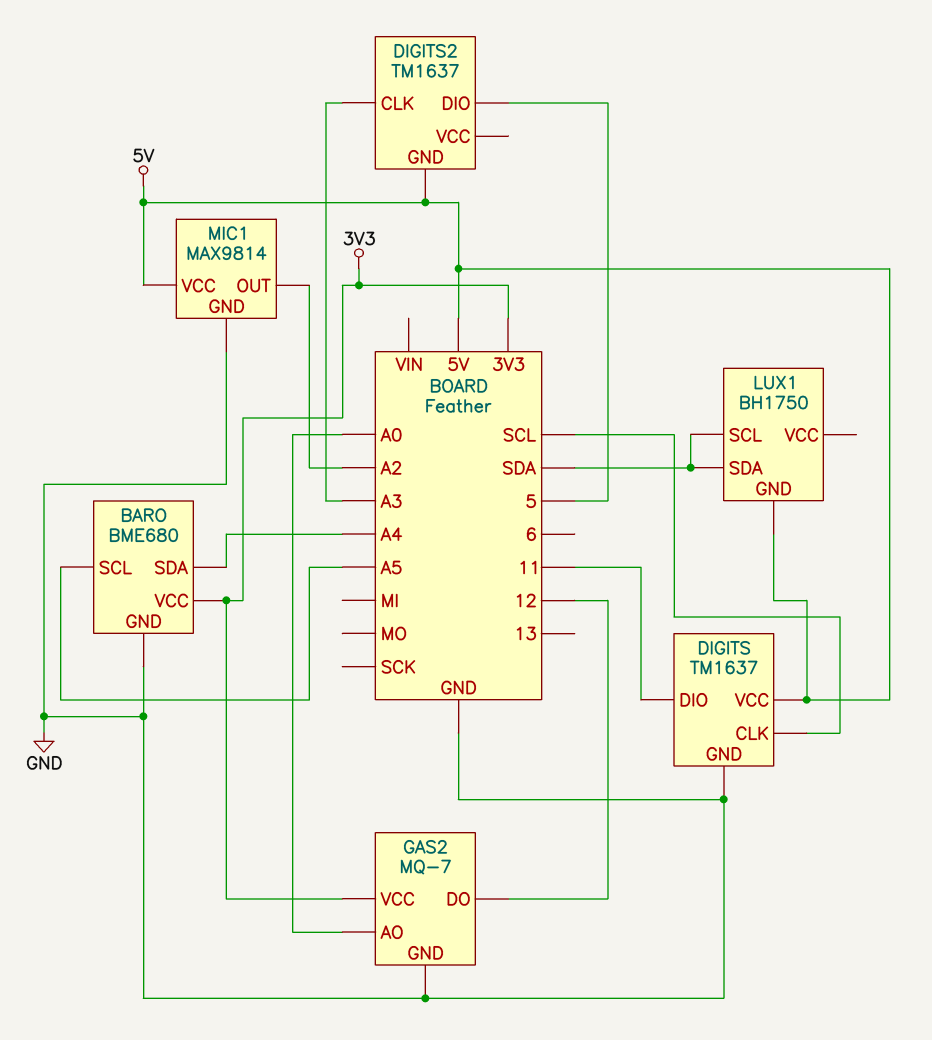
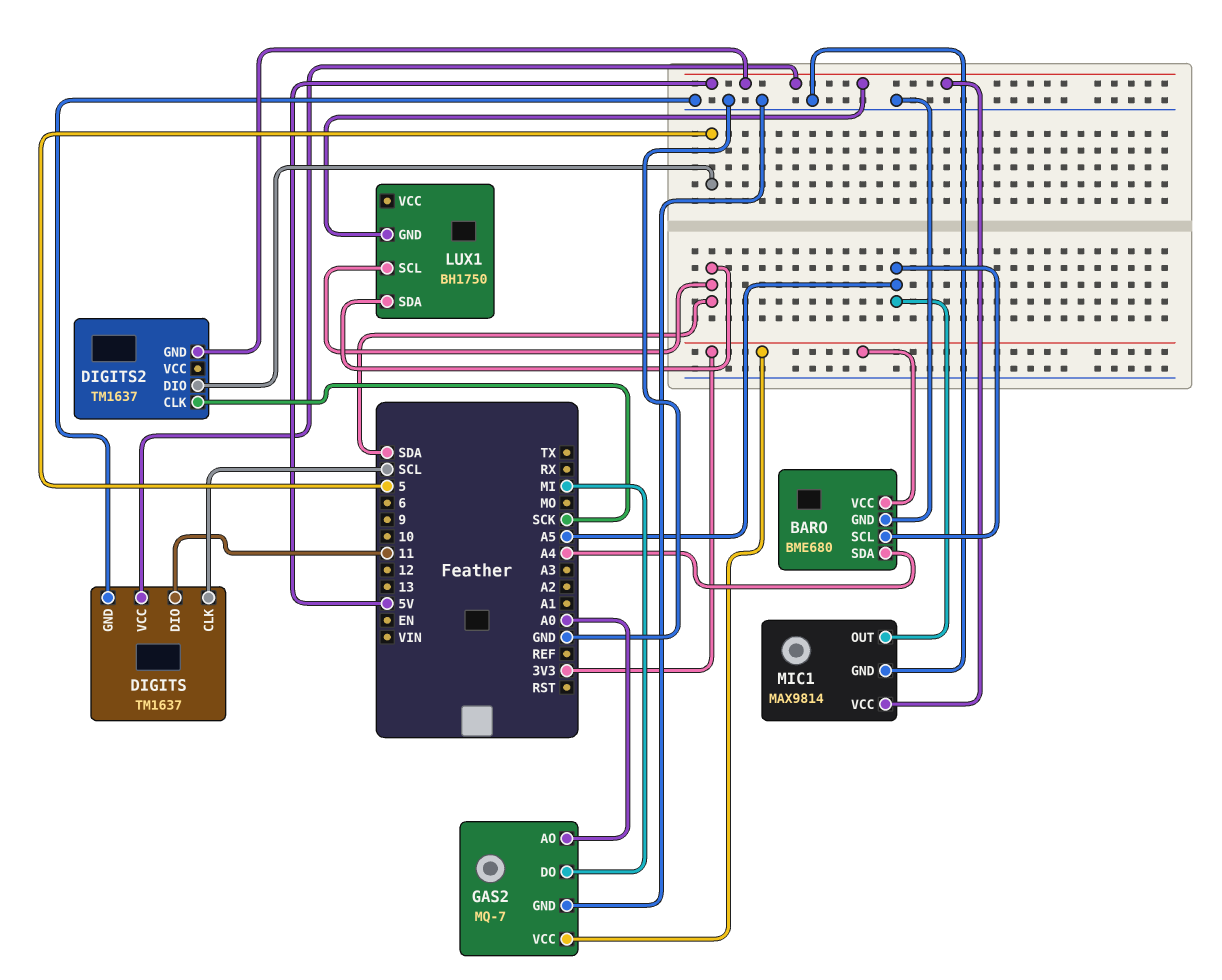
DIGITS2 pin CLK: A3 -> SCK
GAS2 pin DO: 12 -> MI
MIC1 pin OUT: A2 -> A5

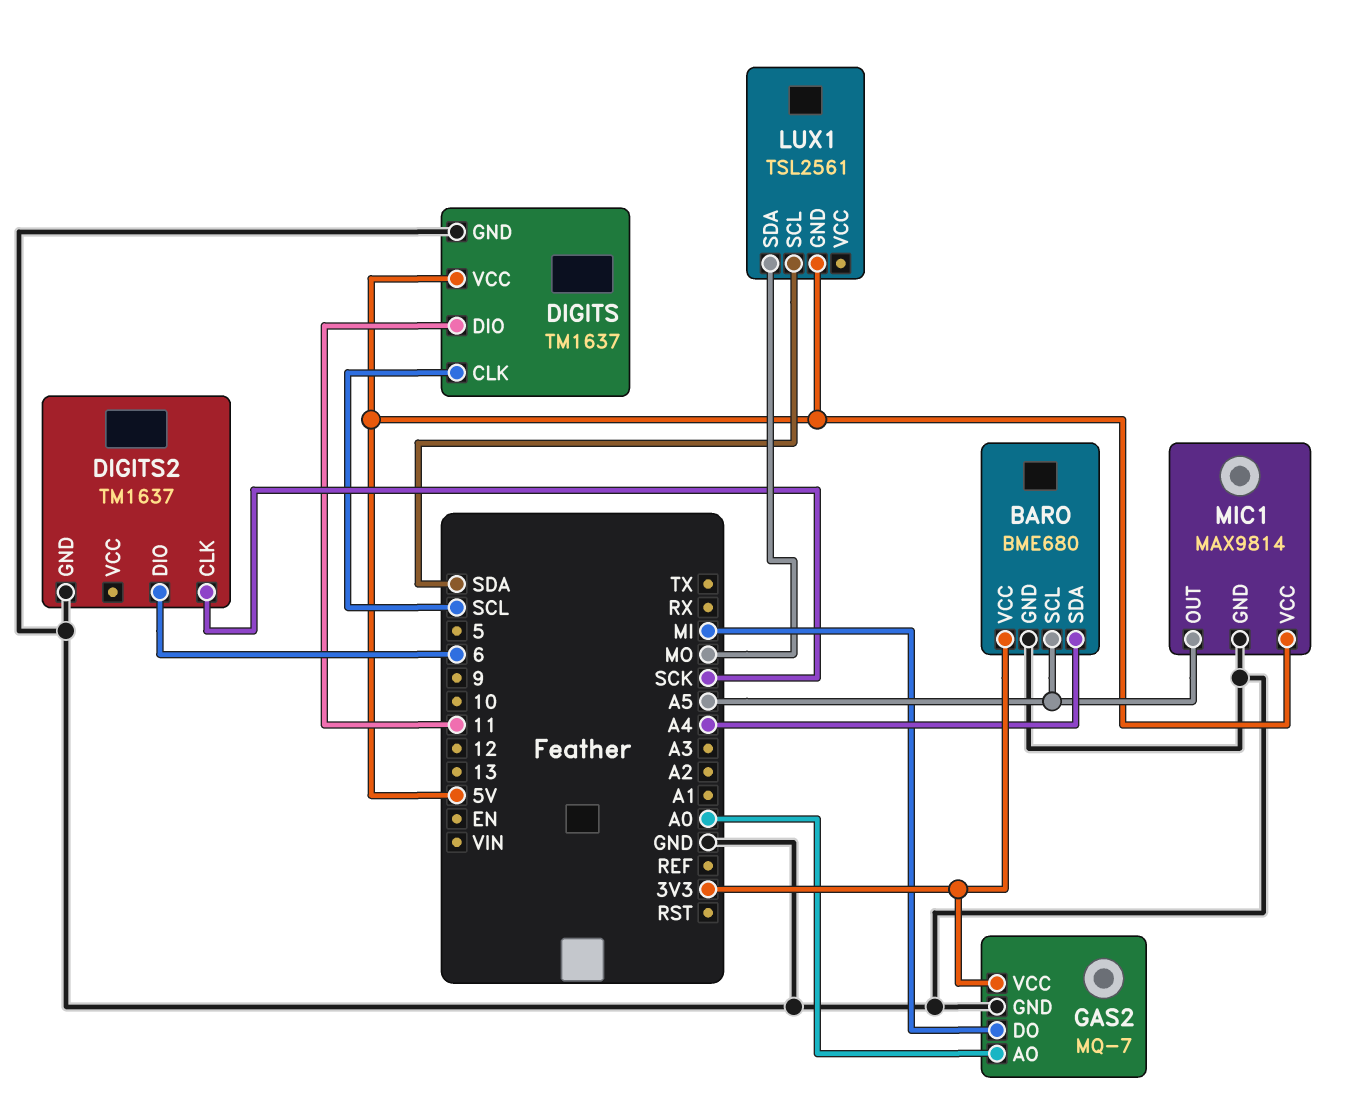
DIGITS2 pin DIO: 5 -> 6
DIGITS2 pin GND: 5V -> GND
LUX1: BH1750 -> TSL2561
LUX1 pin SDA: SDA -> MO

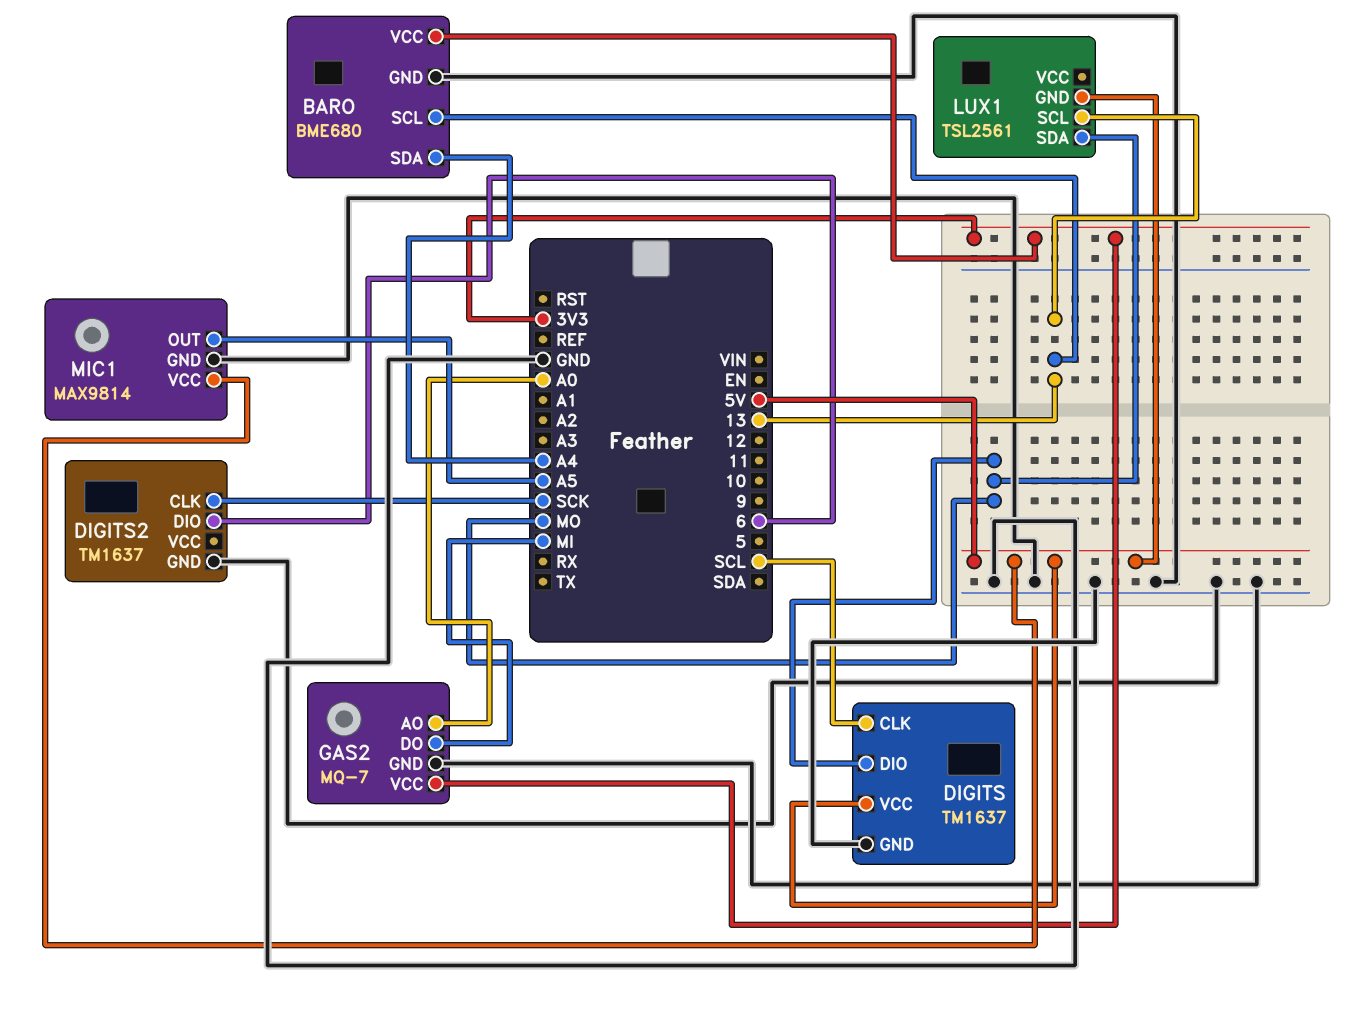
BARO pin SCL: A5 -> 13
DIGITS pin DIO: 11 -> MO
LUX1 pin SCL: SDA -> 13

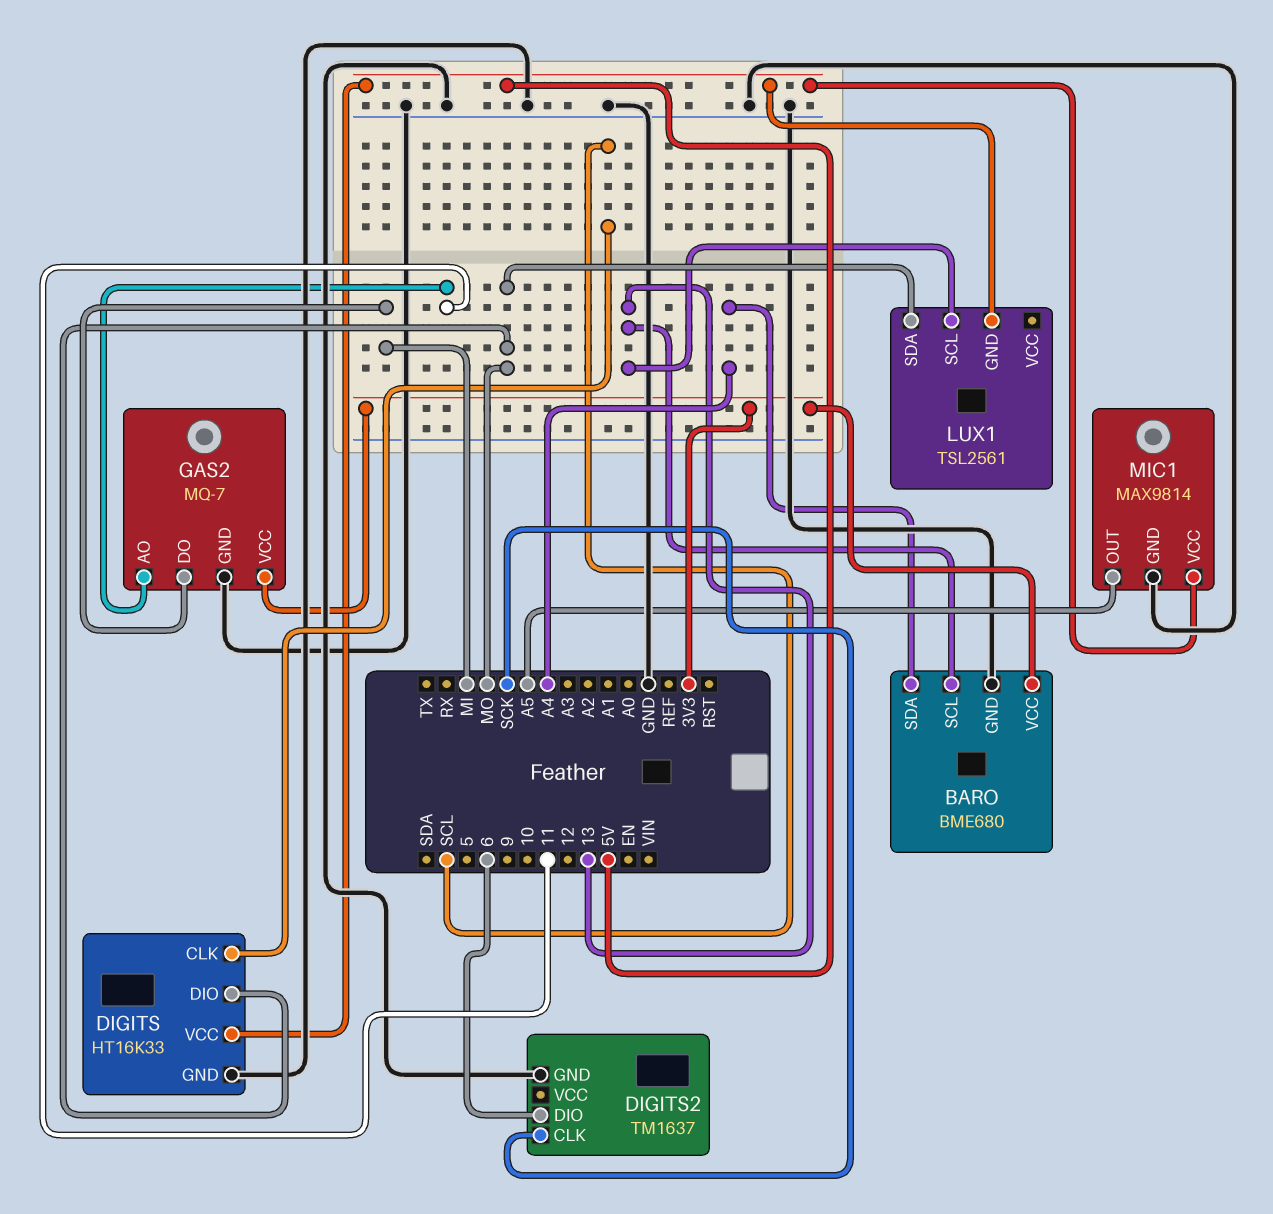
DIGITS: TM1637 -> HT16K33
GAS2 pin AO: A0 -> 11

